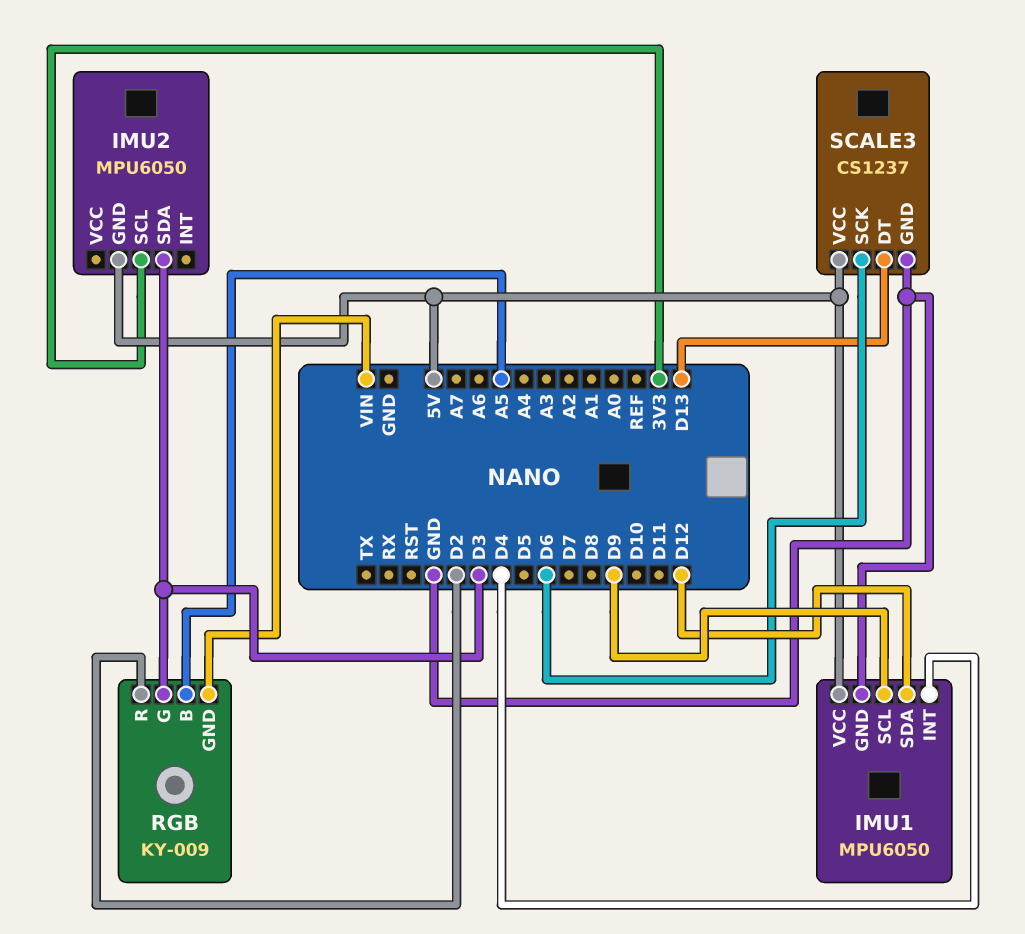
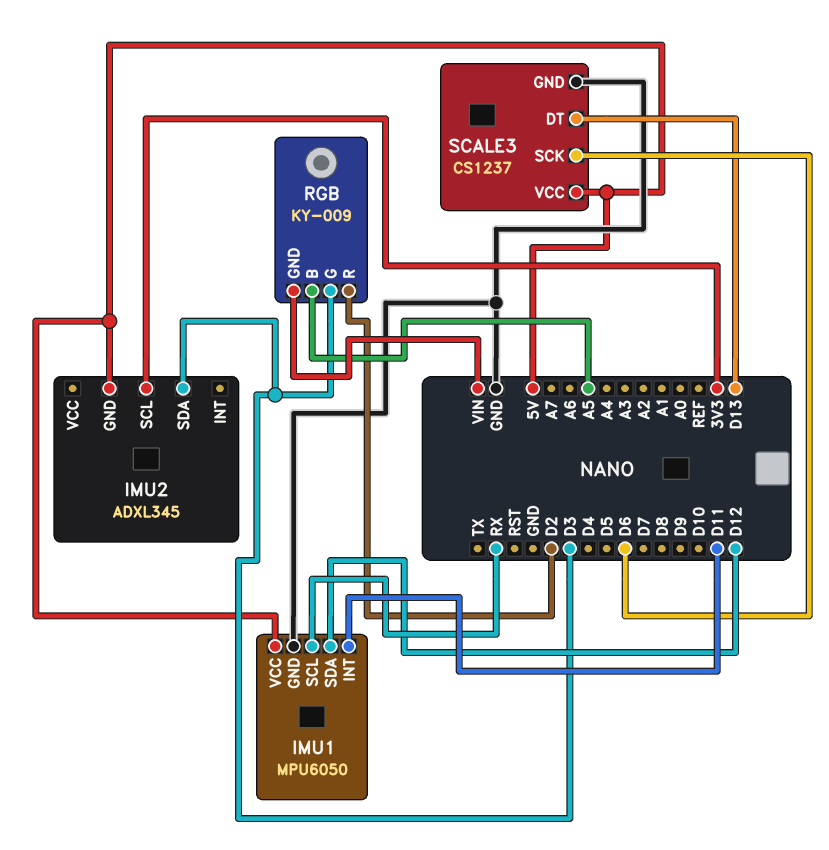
IMU1 pin INT: D4 -> D11
IMU1 pin SCL: D9 -> RX
IMU2: MPU6050 -> ADXL345

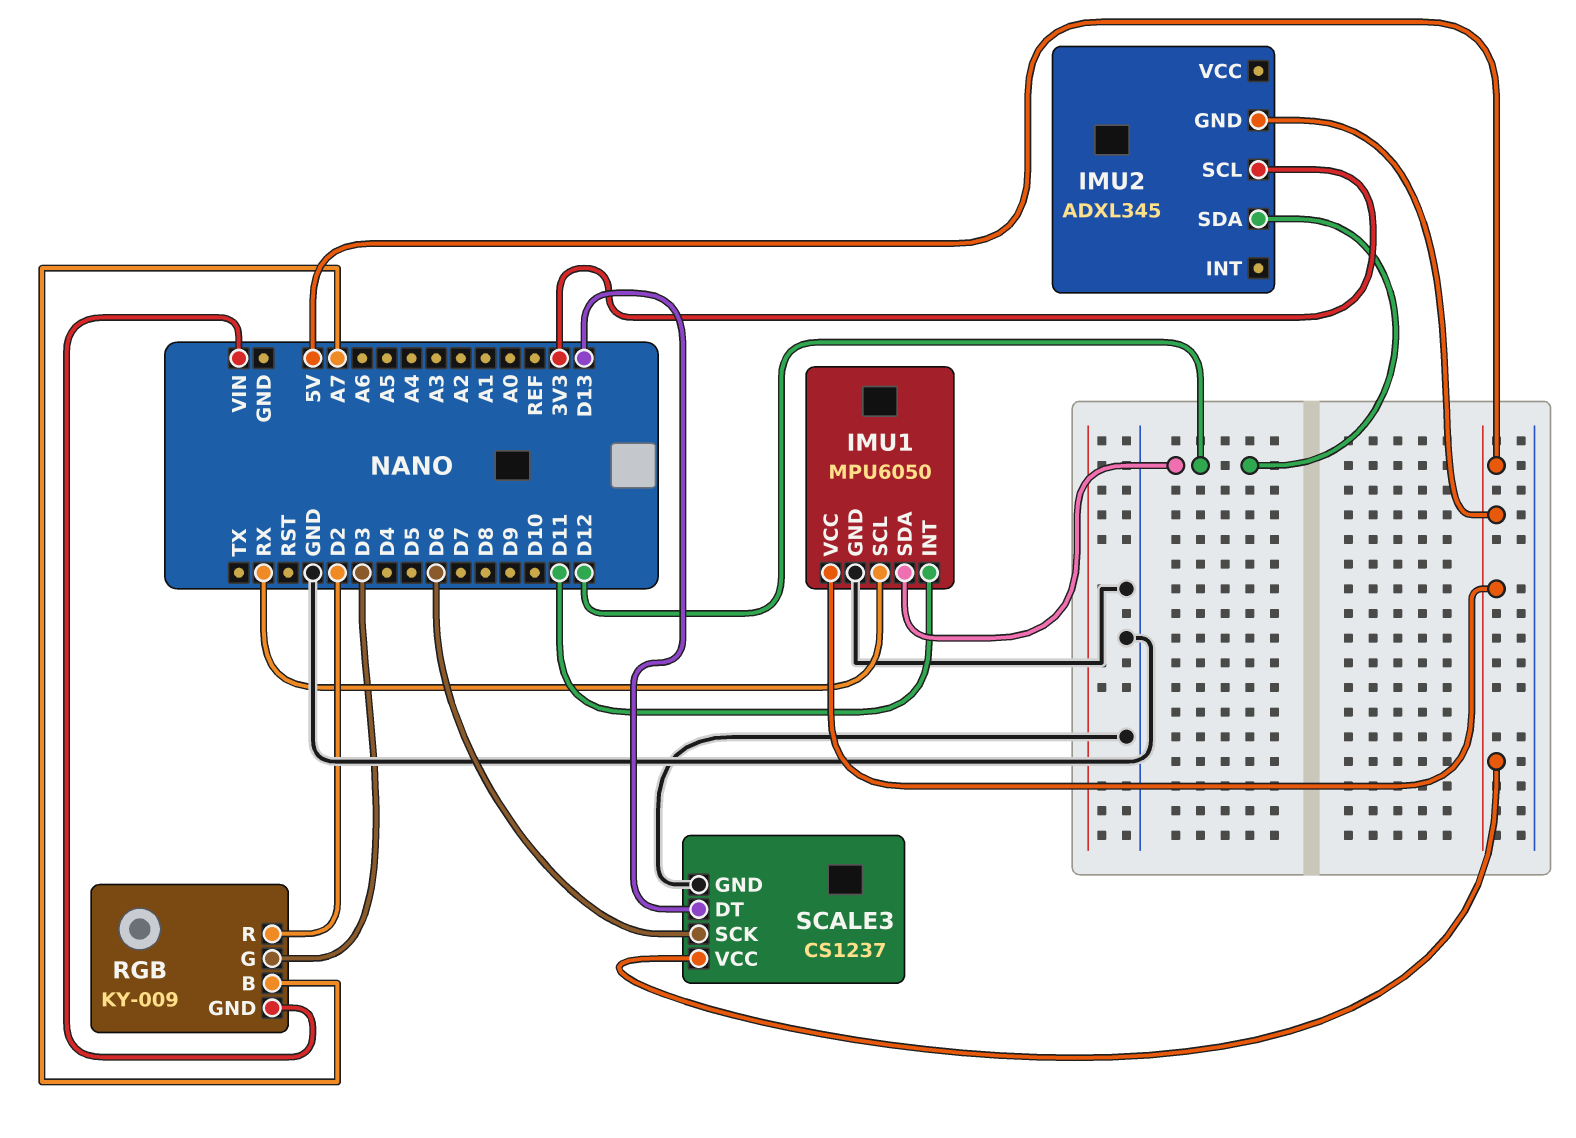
IMU2 pin SDA: D3 -> D12
RGB pin B: A5 -> A7

